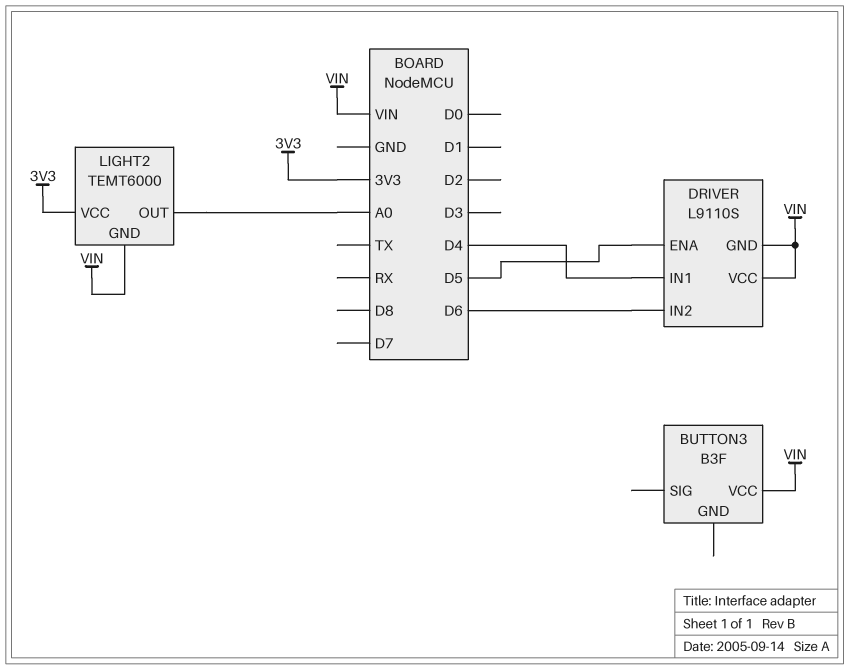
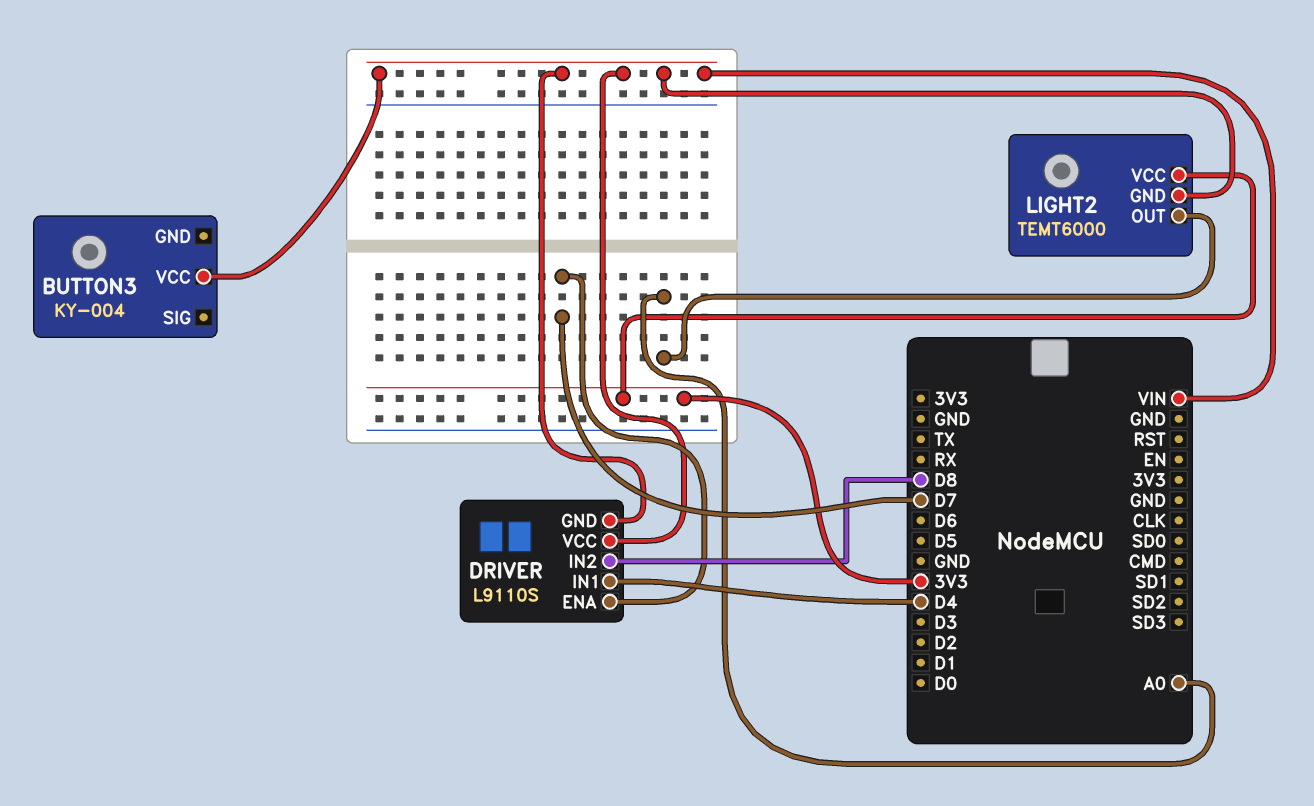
BUTTON3: B3F -> KY-004
DRIVER pin ENA: D5 -> D7
DRIVER pin IN2: D6 -> D8

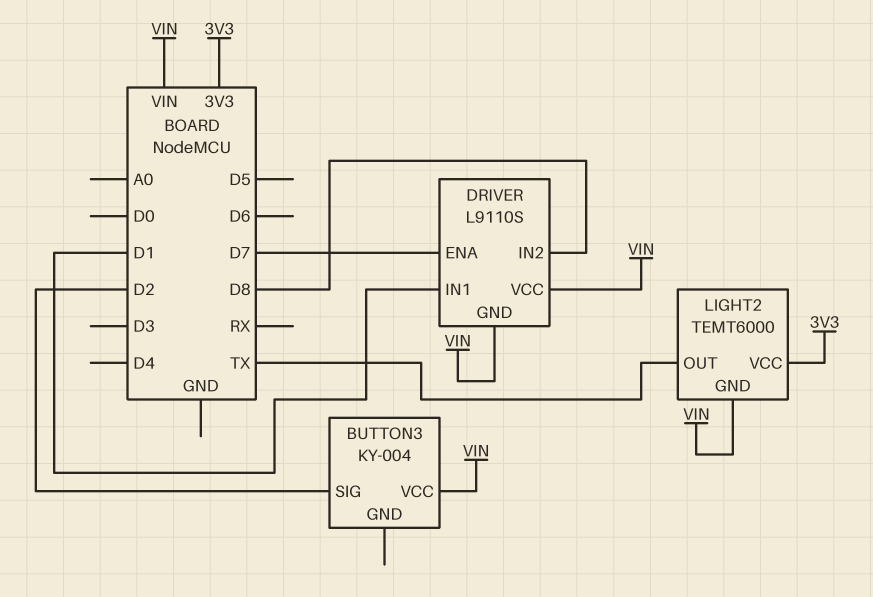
BUTTON3 pin SIG: none -> D2
DRIVER pin IN1: D4 -> D1
LIGHT2 pin OUT: A0 -> TX

